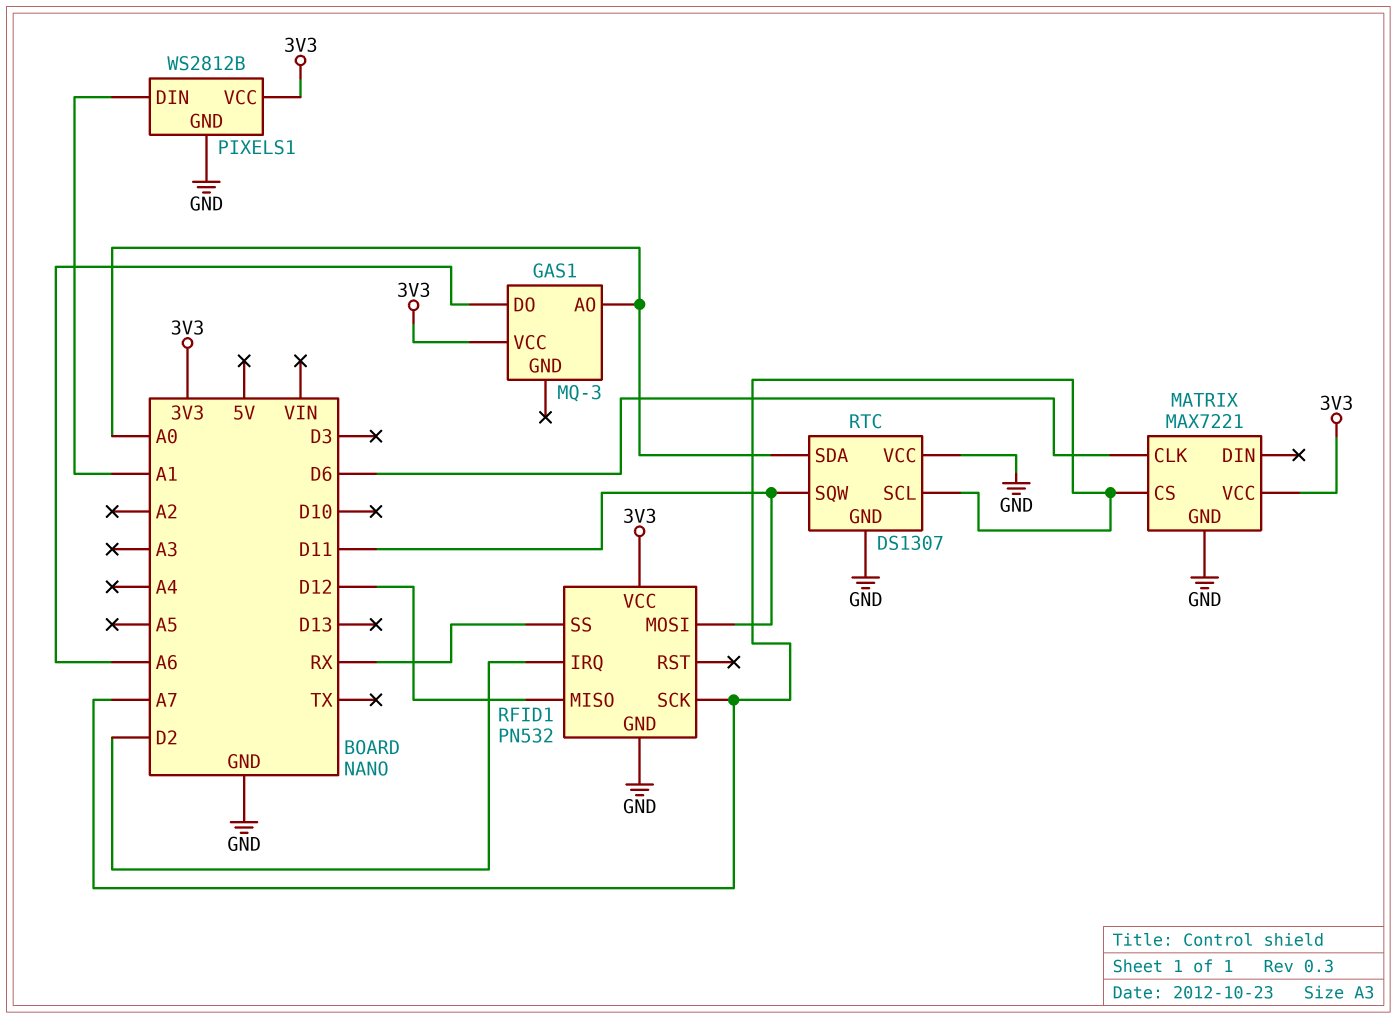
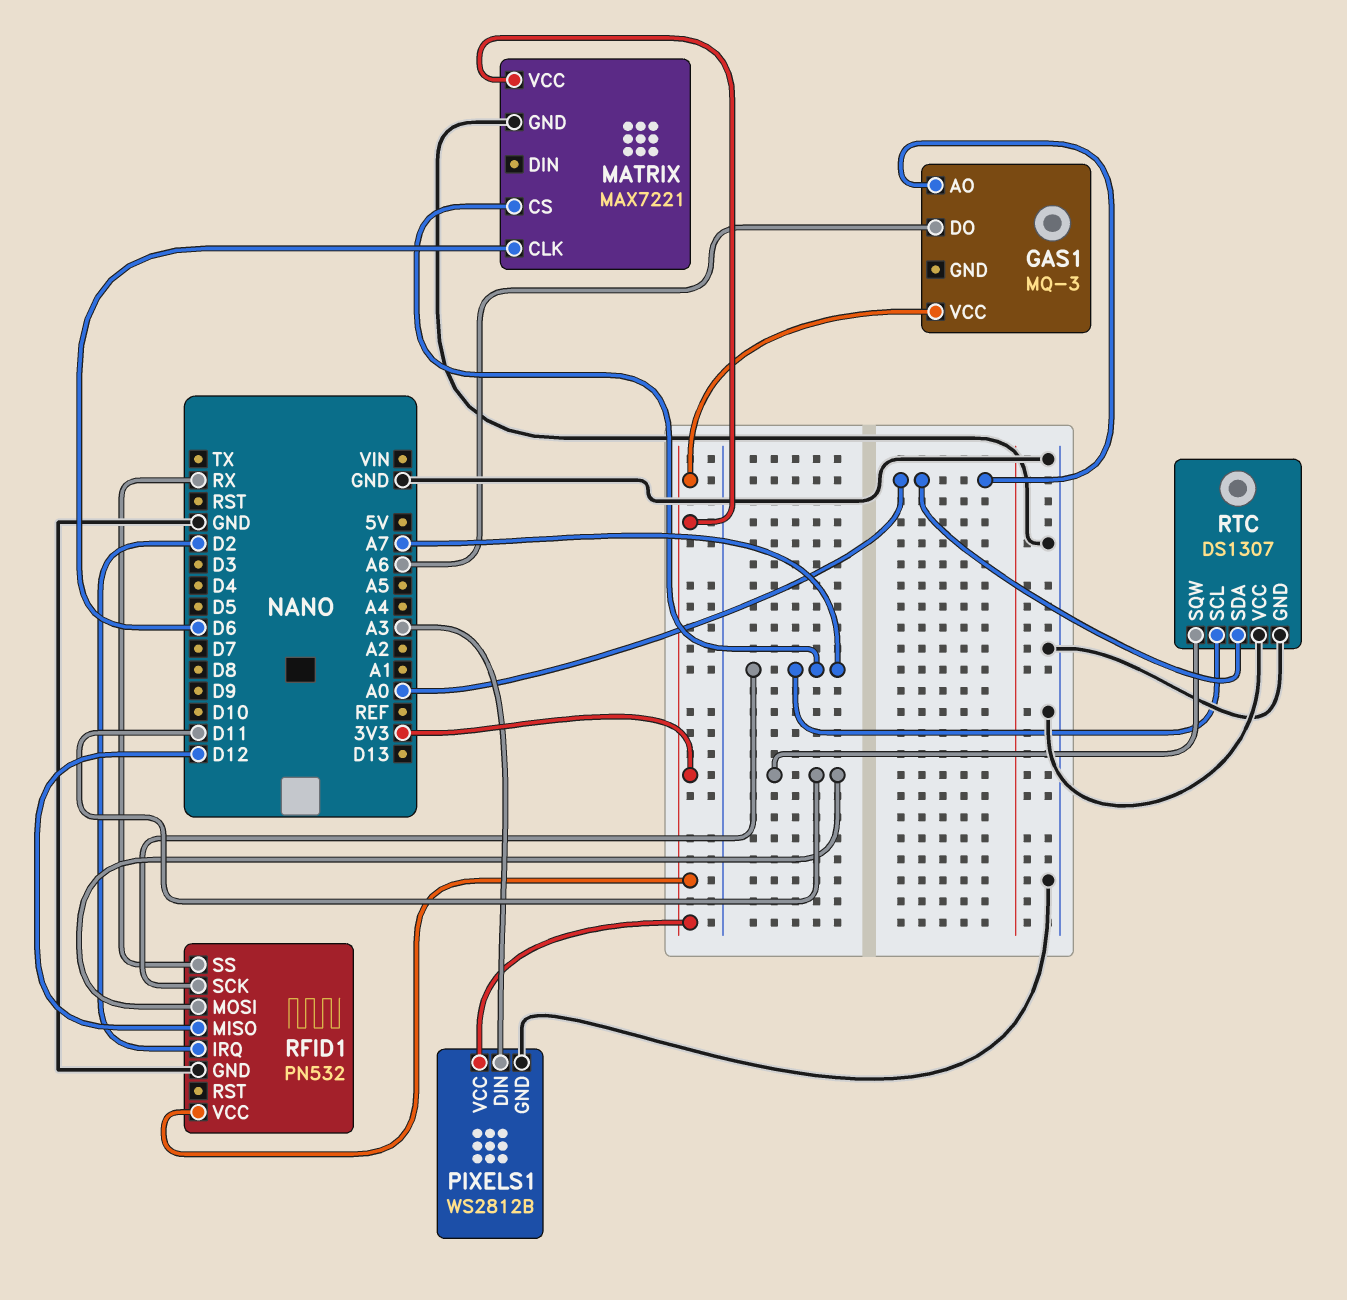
PIXELS1 pin DIN: A1 -> A3

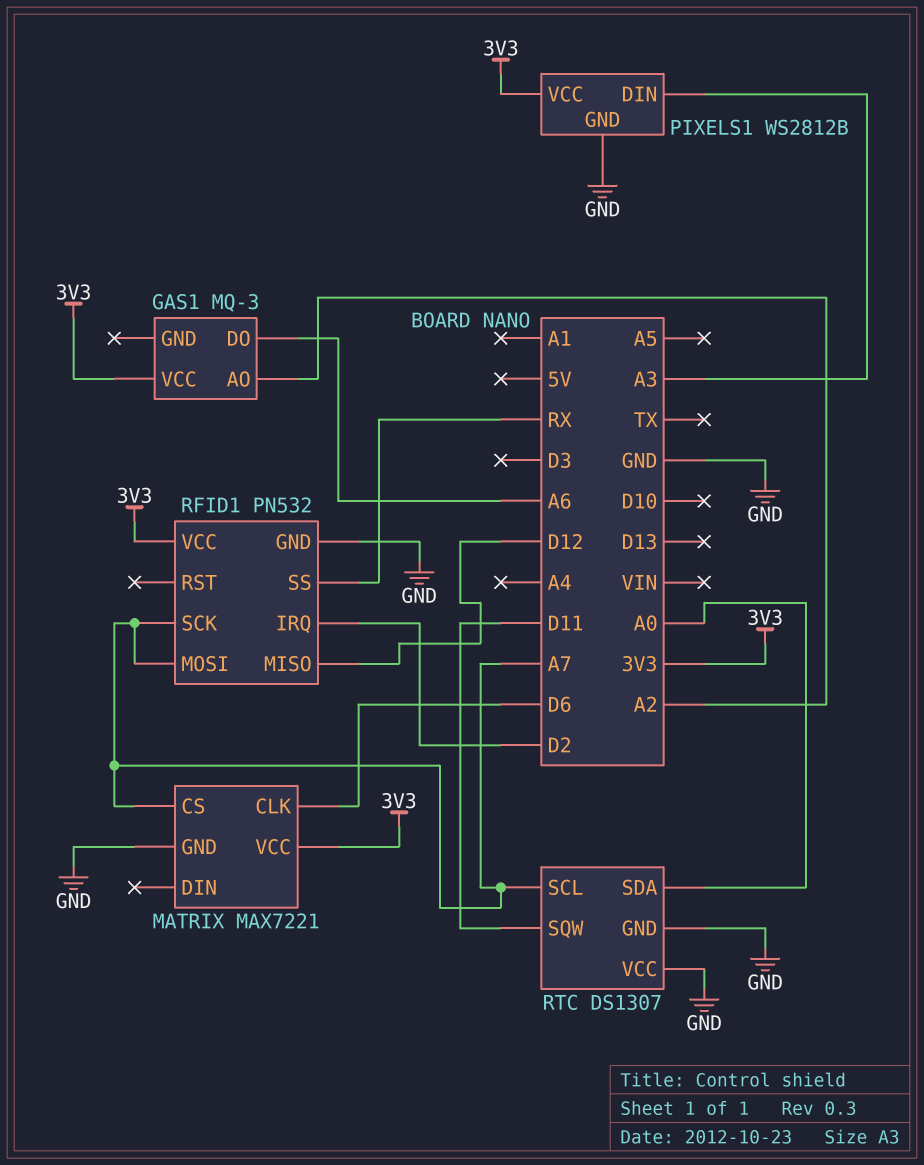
GAS1 pin AO: A0 -> A2
RFID1 pin MOSI: D11 -> A7

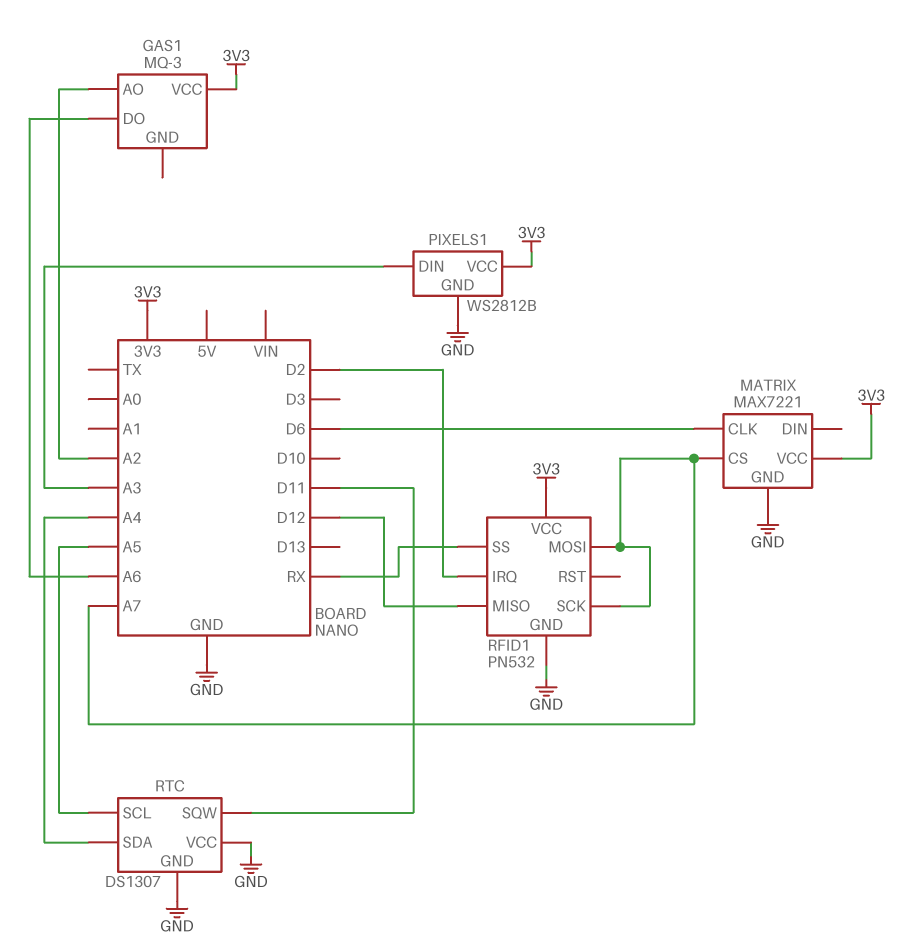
RTC pin SCL: A7 -> A5
RTC pin SDA: A0 -> A4

